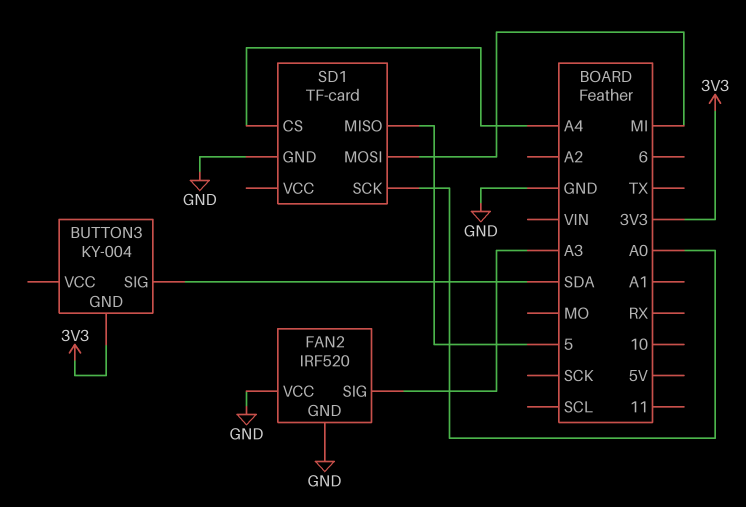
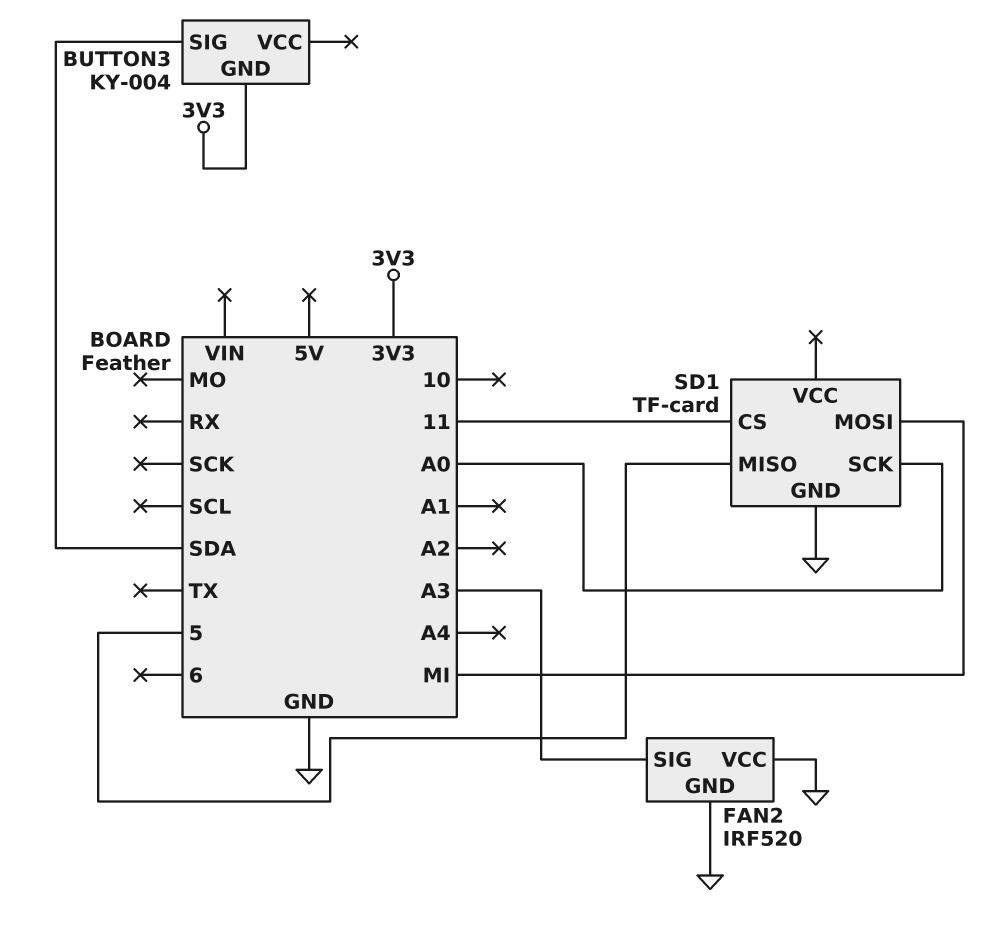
SD1 pin CS: A4 -> 11

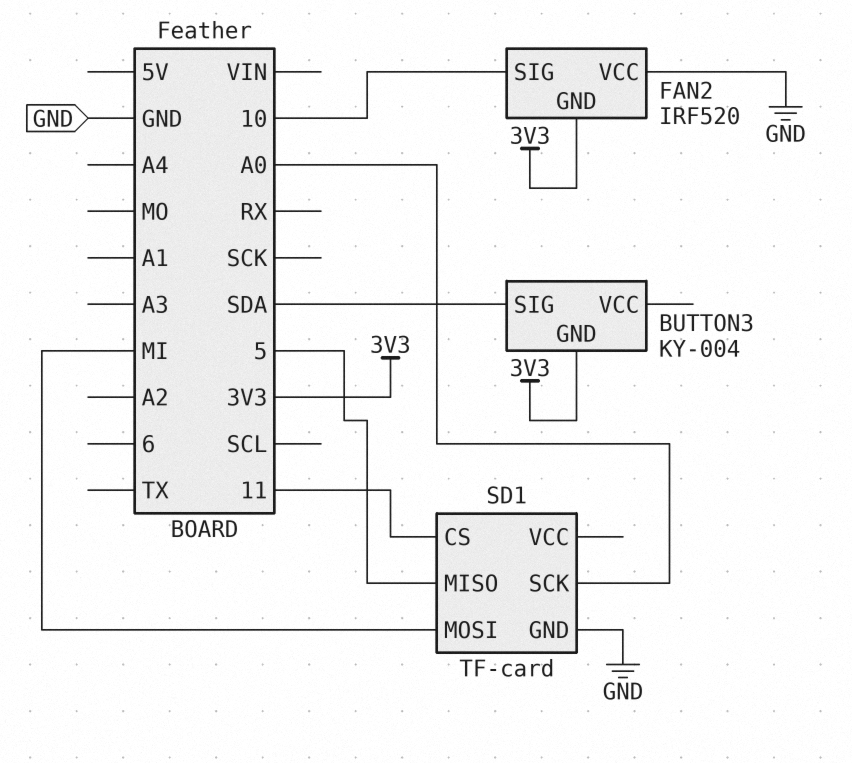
FAN2 pin GND: GND -> 3V3
FAN2 pin SIG: A3 -> 10

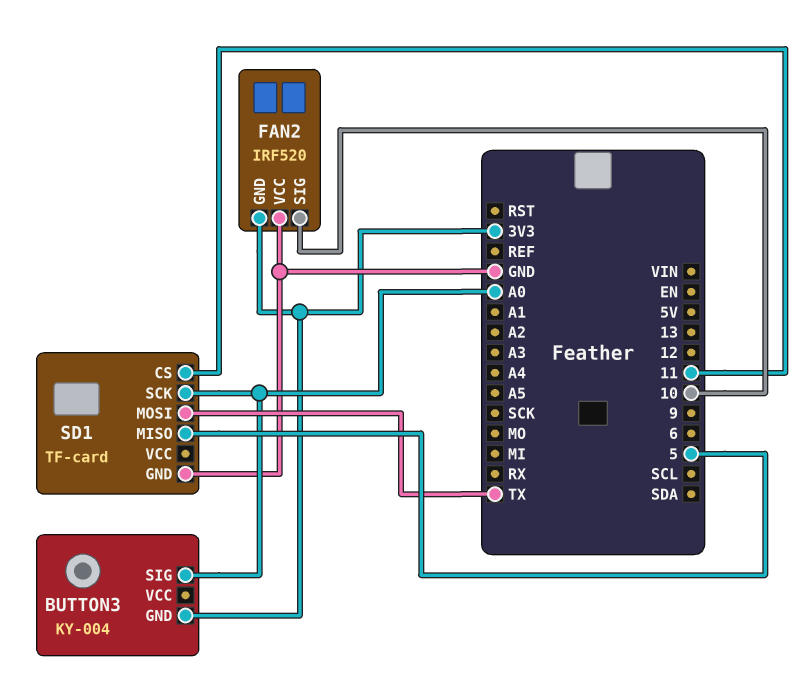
BUTTON3 pin SIG: SDA -> A0
SD1 pin MOSI: MI -> TX

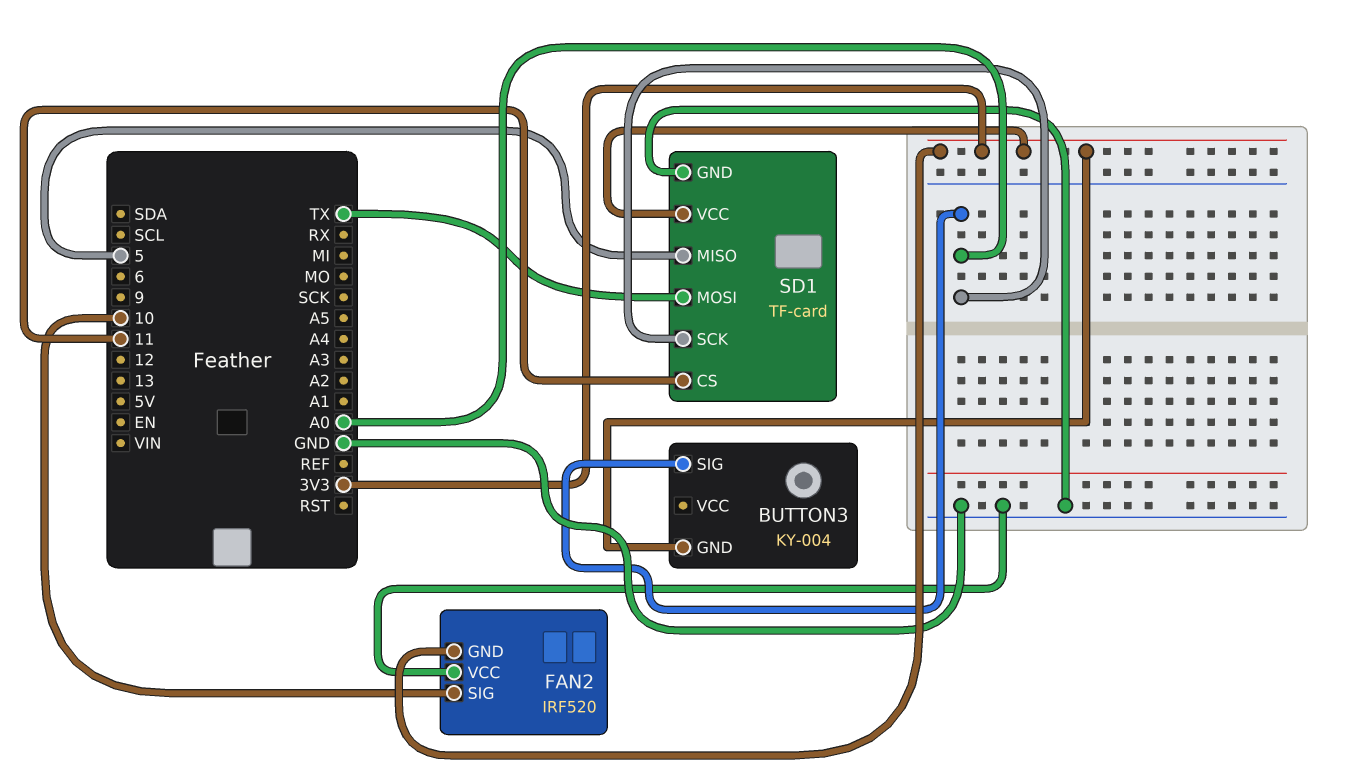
SD1 pin VCC: none -> 3V3

